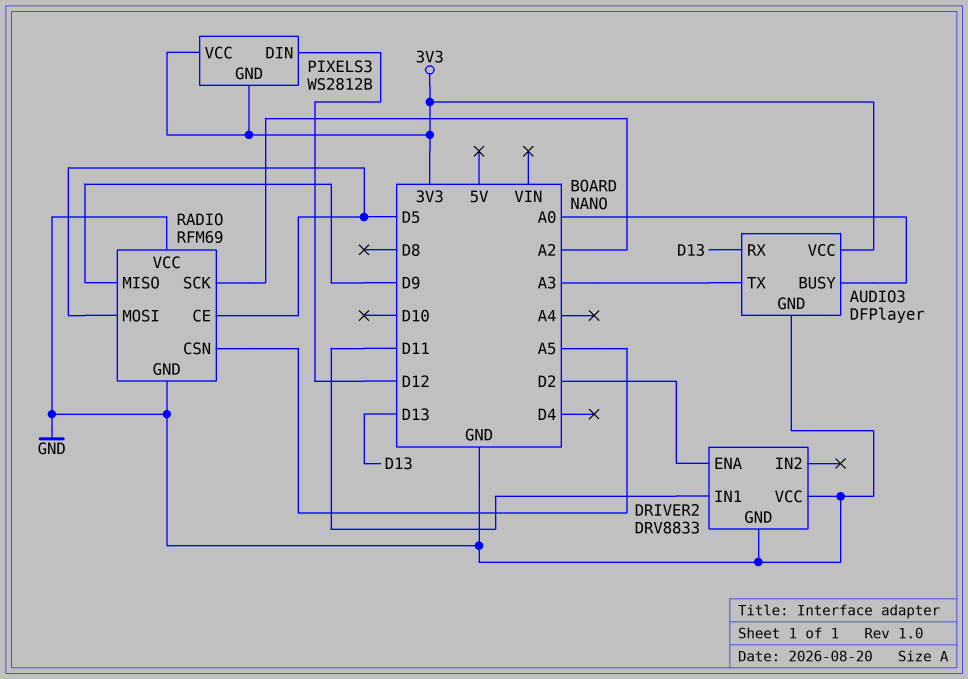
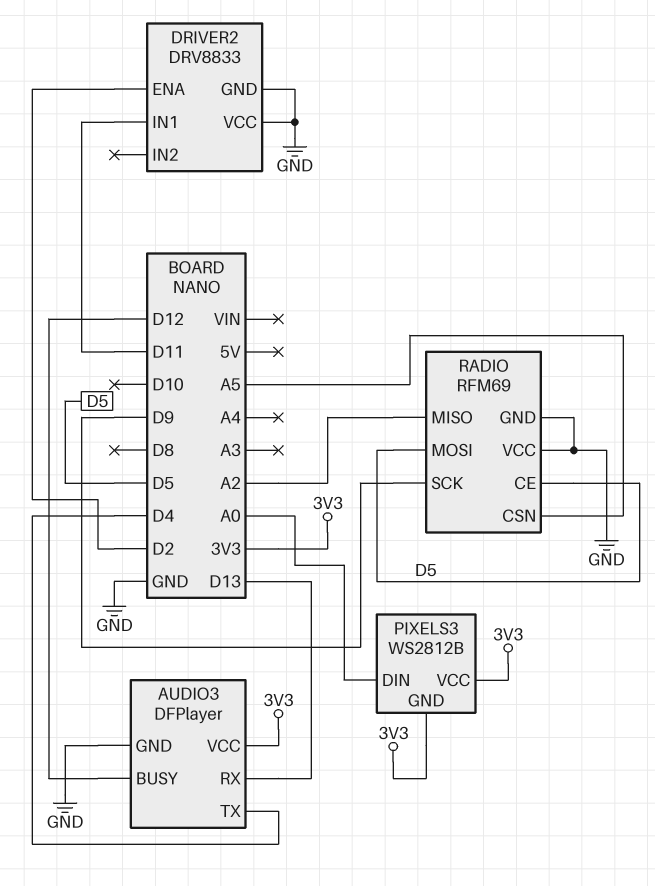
AUDIO3 pin BUSY: A0 -> D12
AUDIO3 pin TX: A3 -> D4
PIXELS3 pin DIN: D12 -> A0
RADIO pin MISO: D9 -> A2
RADIO pin SCK: A2 -> D9

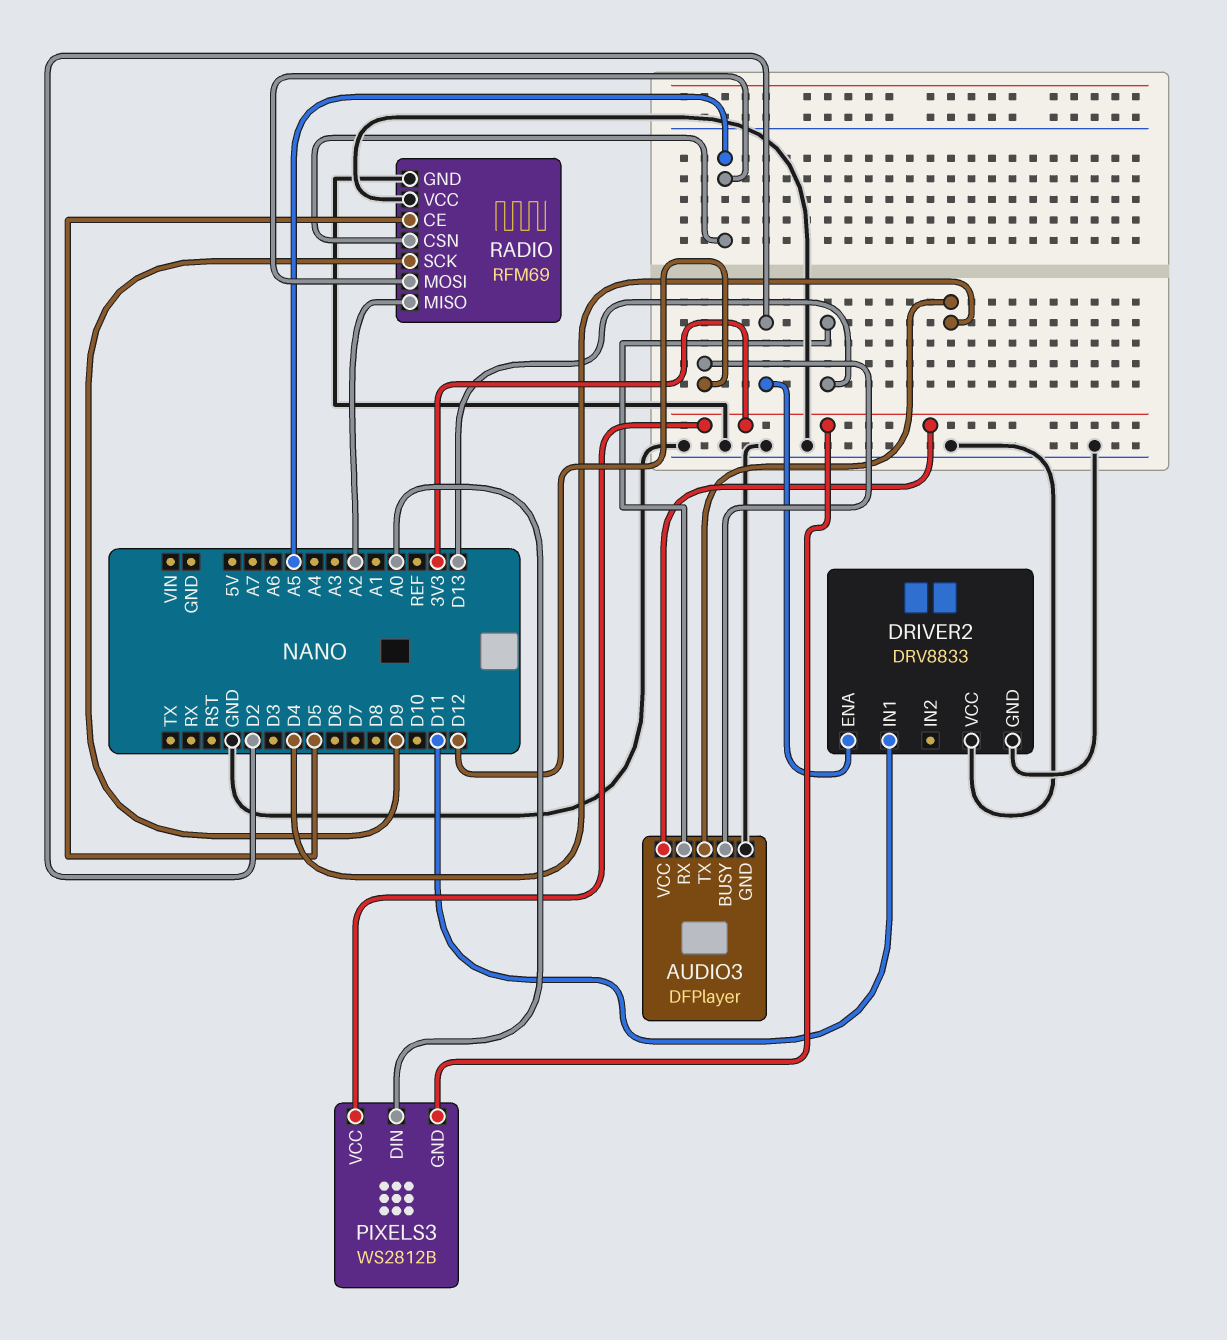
RADIO pin MOSI: D5 -> A5

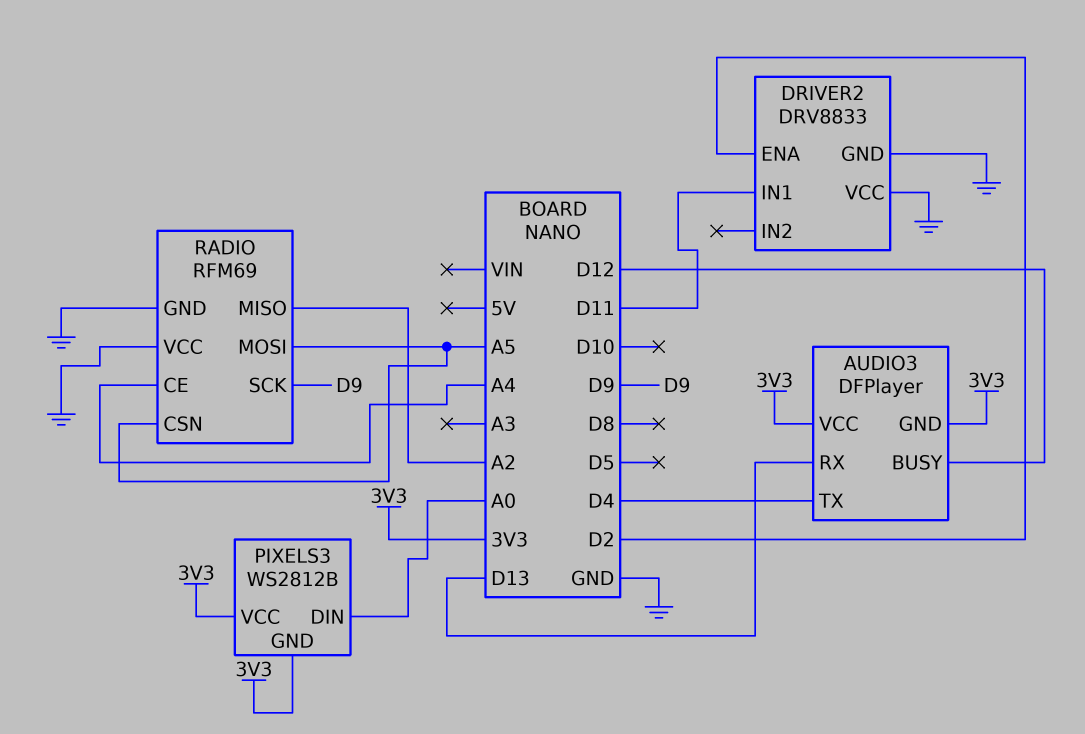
AUDIO3 pin GND: GND -> 3V3
RADIO pin CE: D5 -> A4

